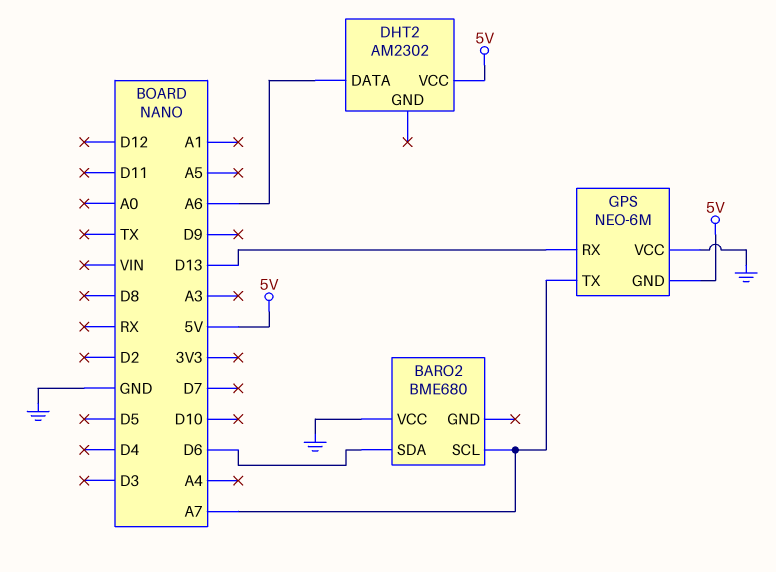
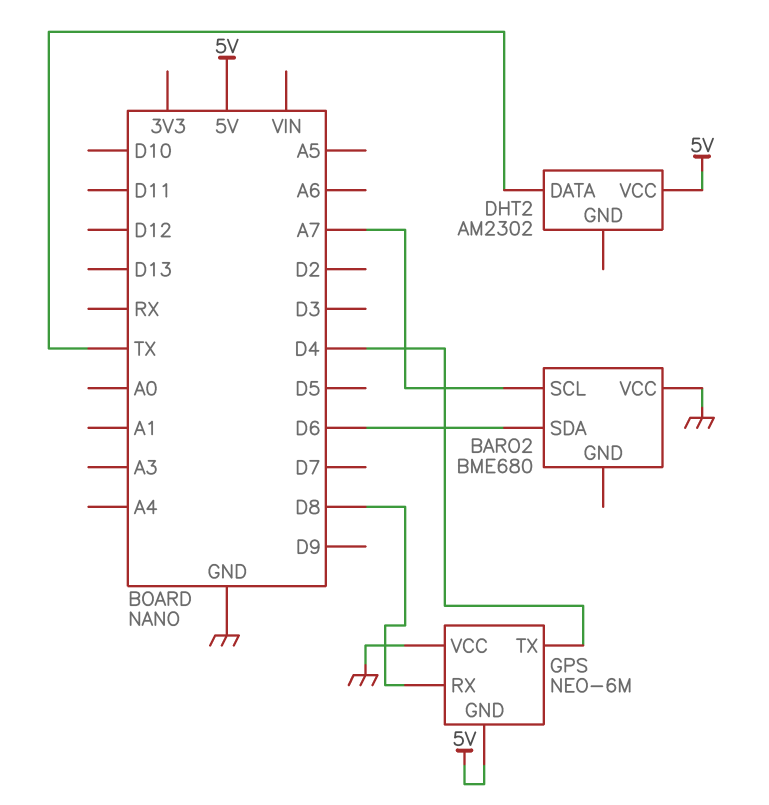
DHT2 pin DATA: A6 -> TX
GPS pin RX: D13 -> D8
GPS pin TX: A7 -> D4

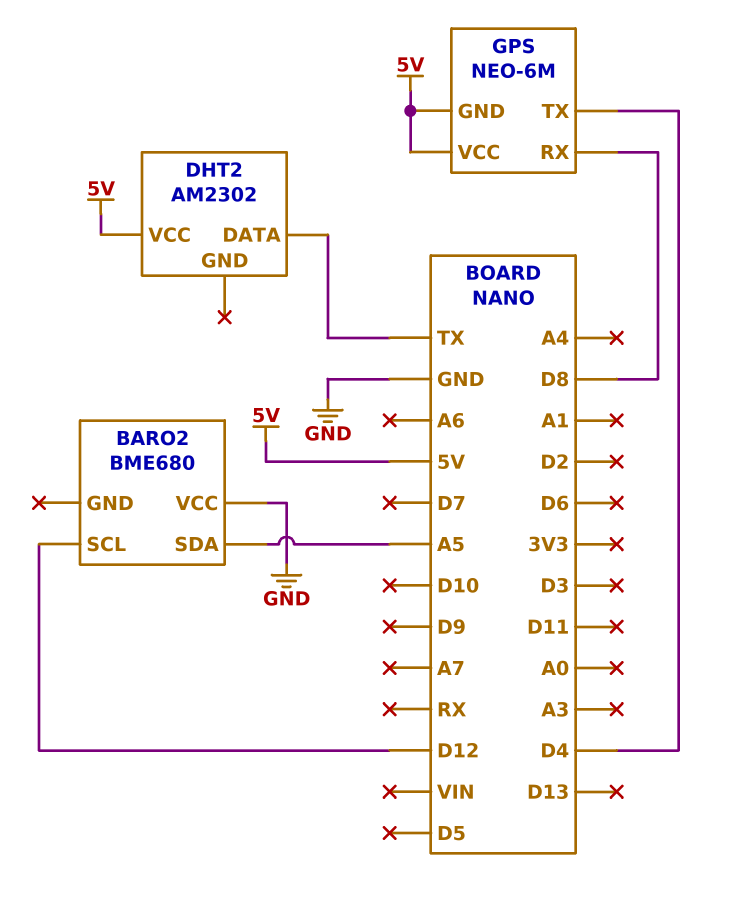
BARO2 pin SCL: A7 -> D12
BARO2 pin SDA: D6 -> A5
GPS pin VCC: GND -> 5V

